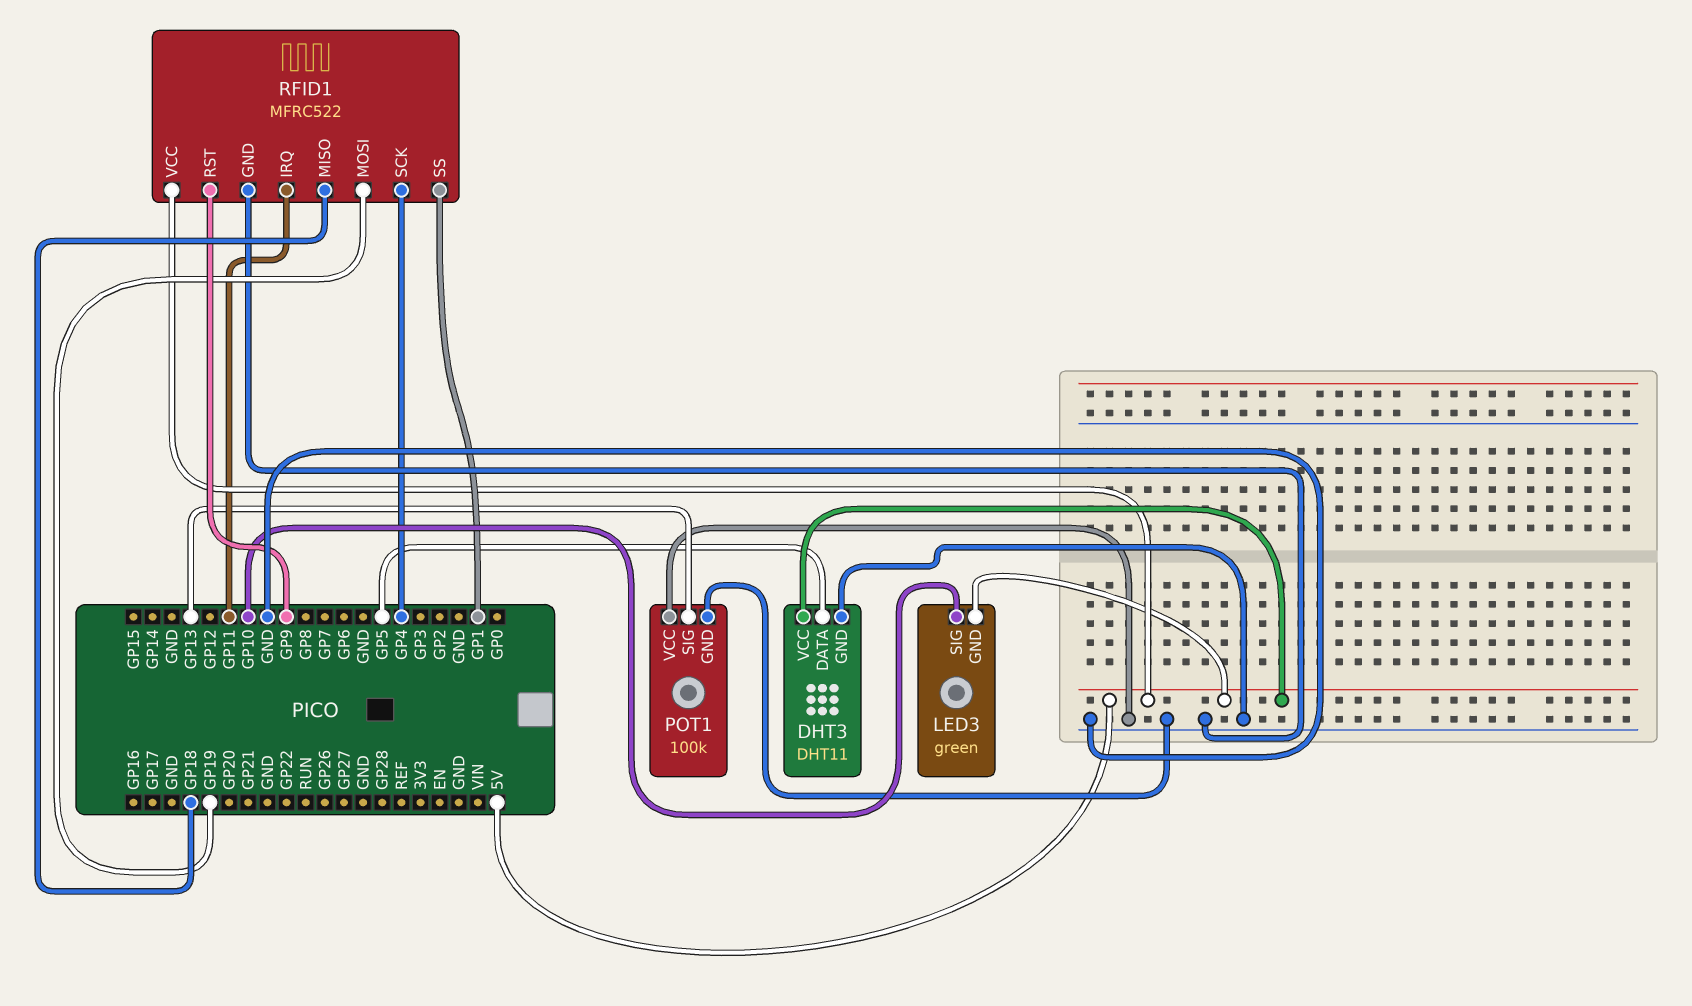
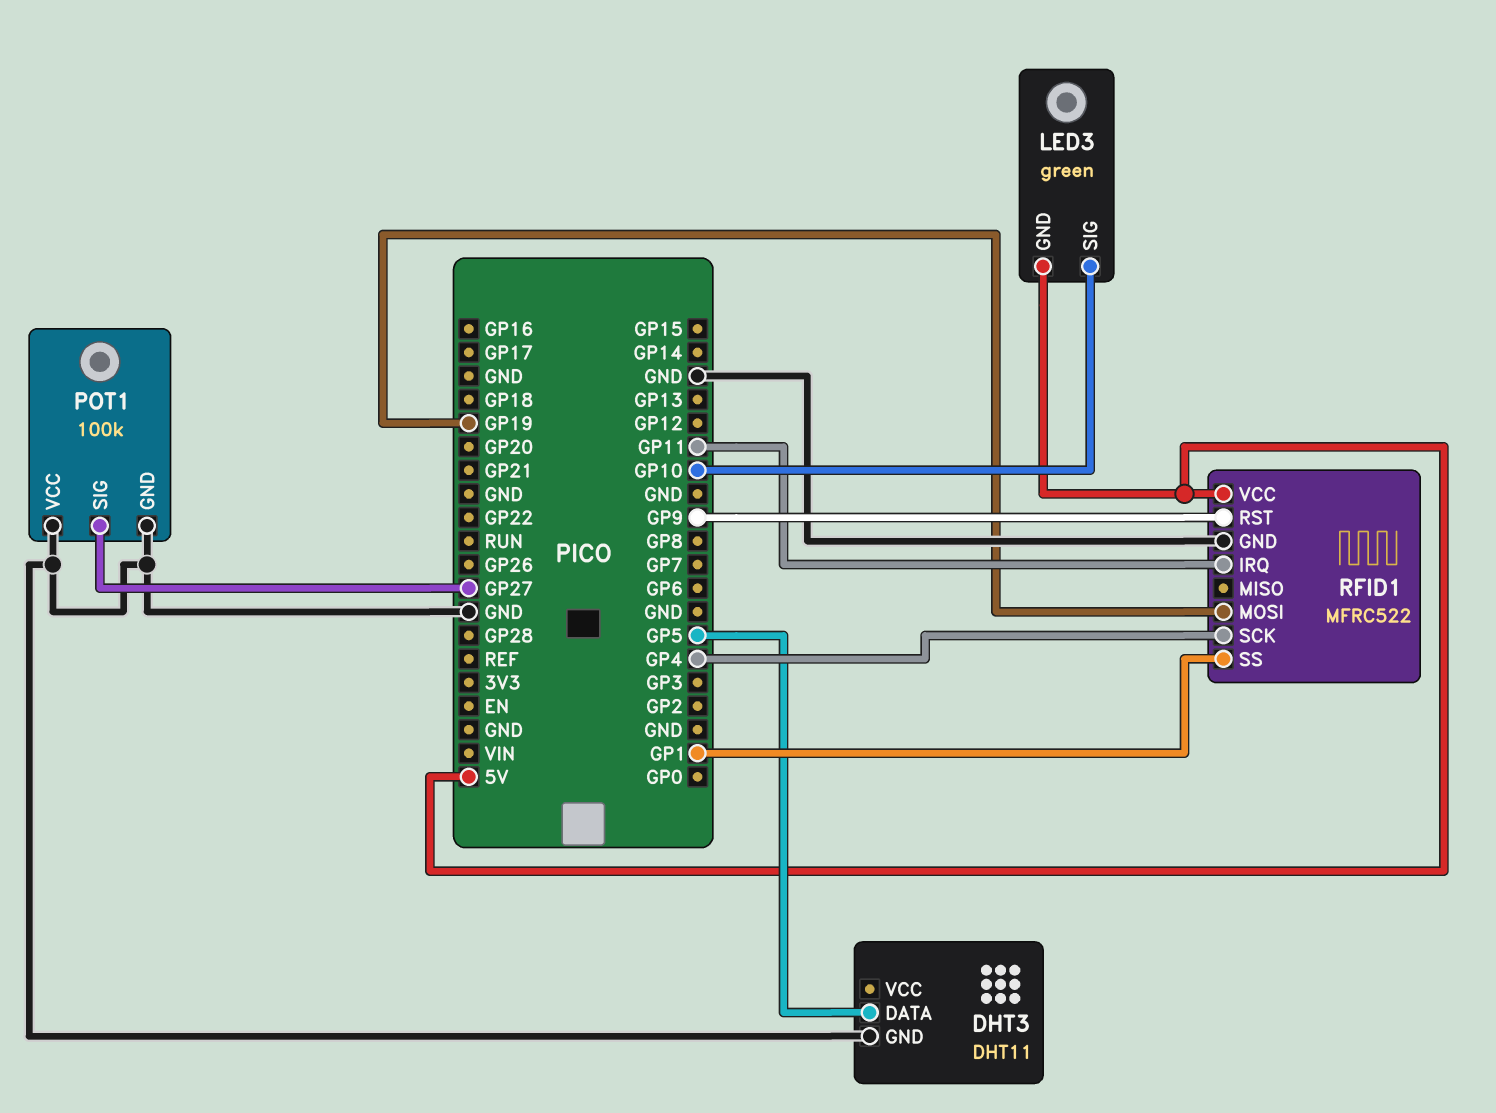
DHT3 pin VCC: 5V -> none
POT1 pin SIG: GP13 -> GP27
RFID1 pin MISO: GP18 -> none

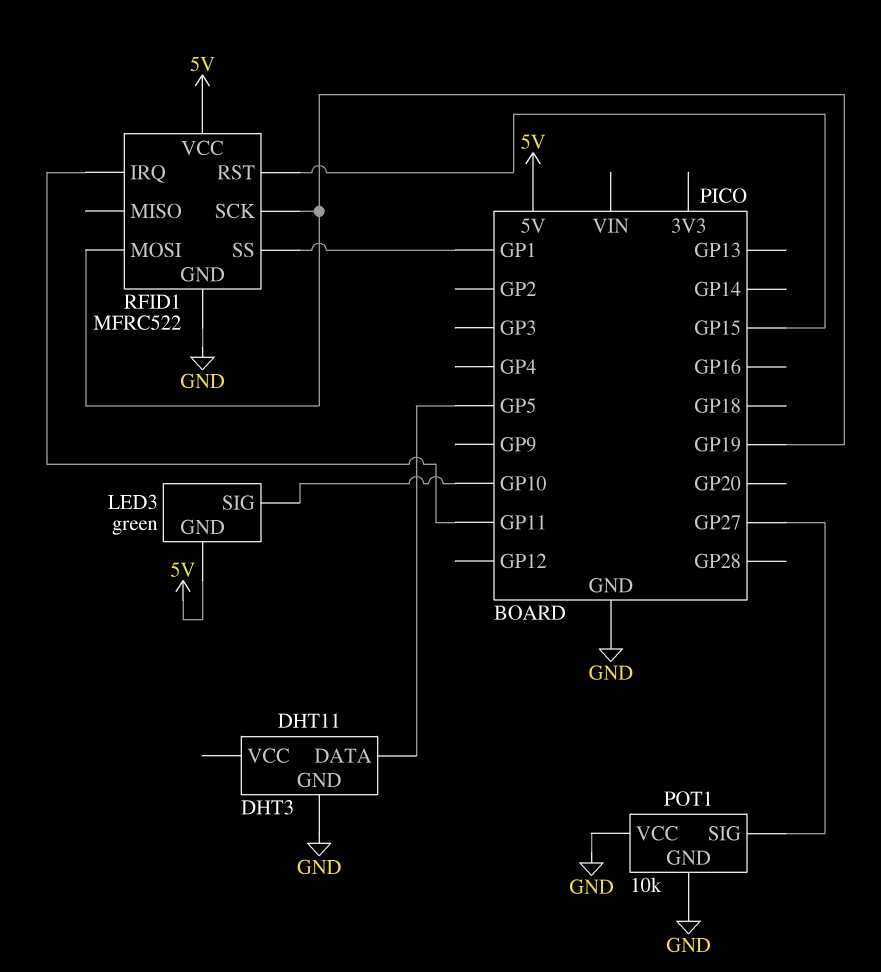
POT1: 100k -> 10k
RFID1 pin RST: GP9 -> GP15
RFID1 pin SCK: GP4 -> GP19

